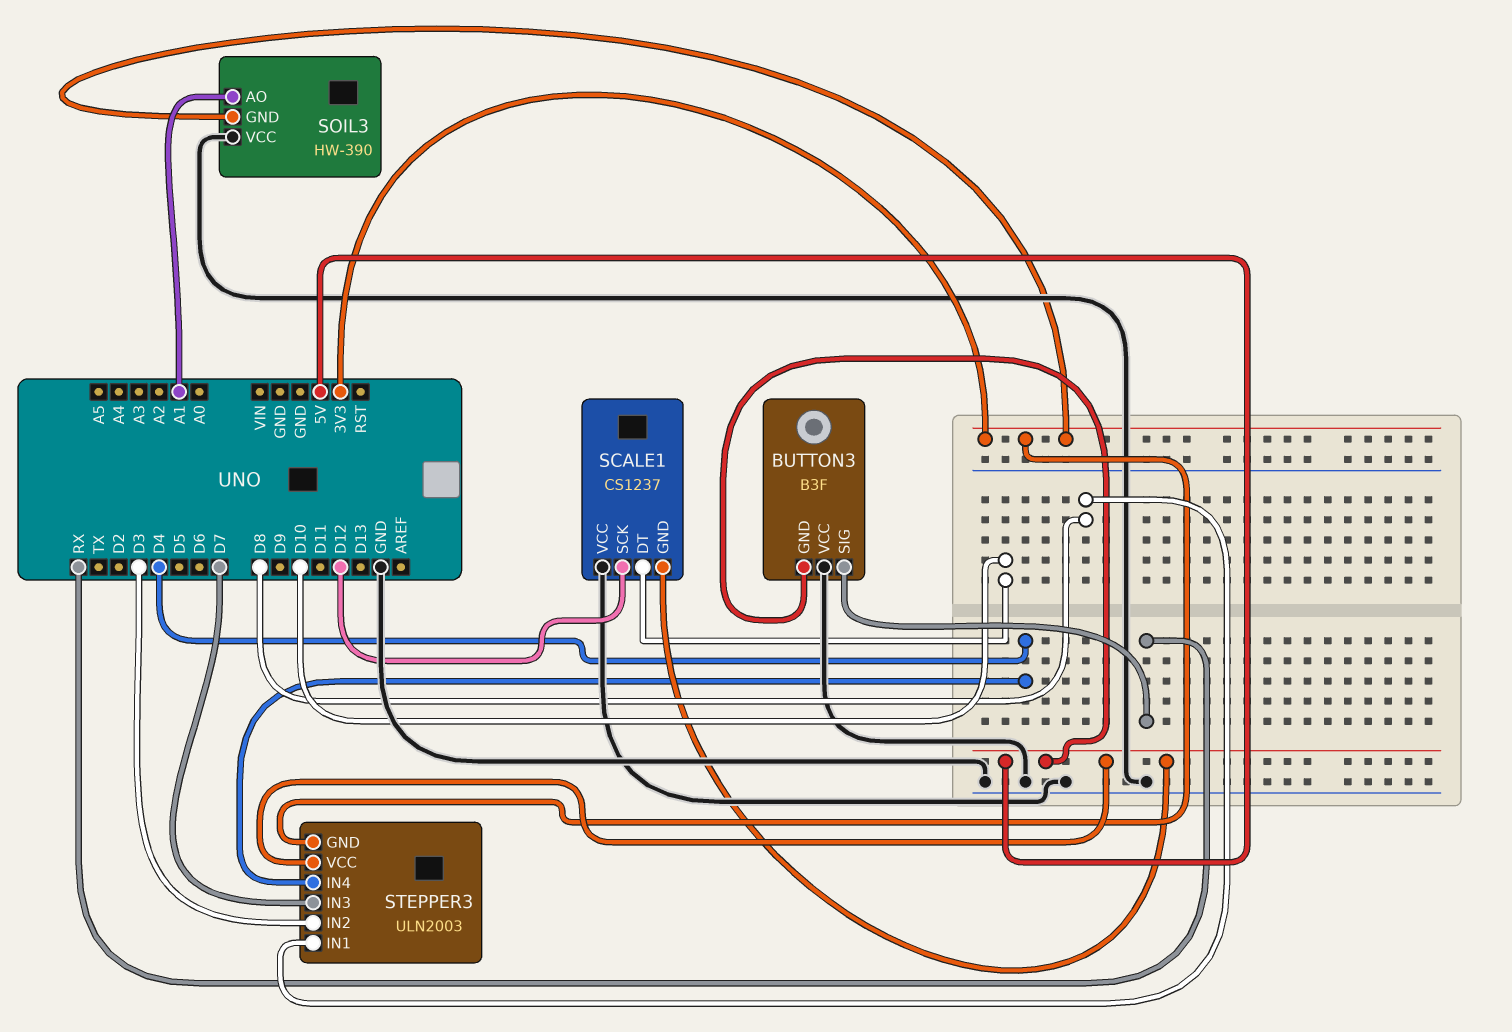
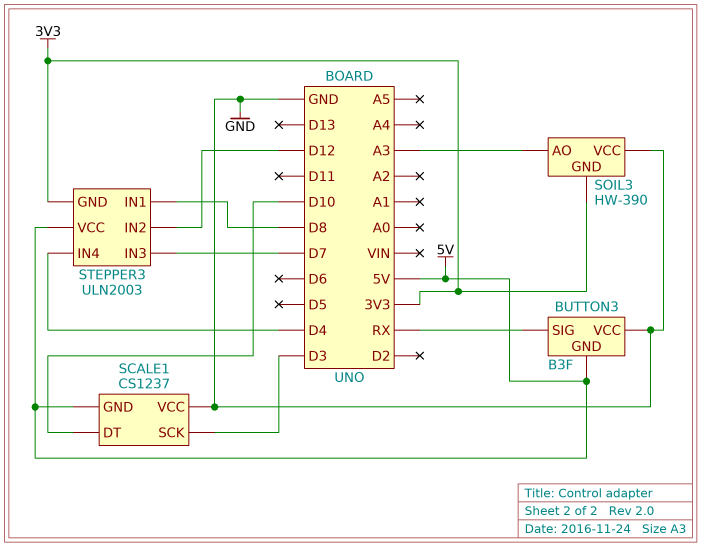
SCALE1 pin SCK: D12 -> D3
SOIL3 pin AO: A1 -> A3
STEPPER3 pin IN2: D3 -> D12

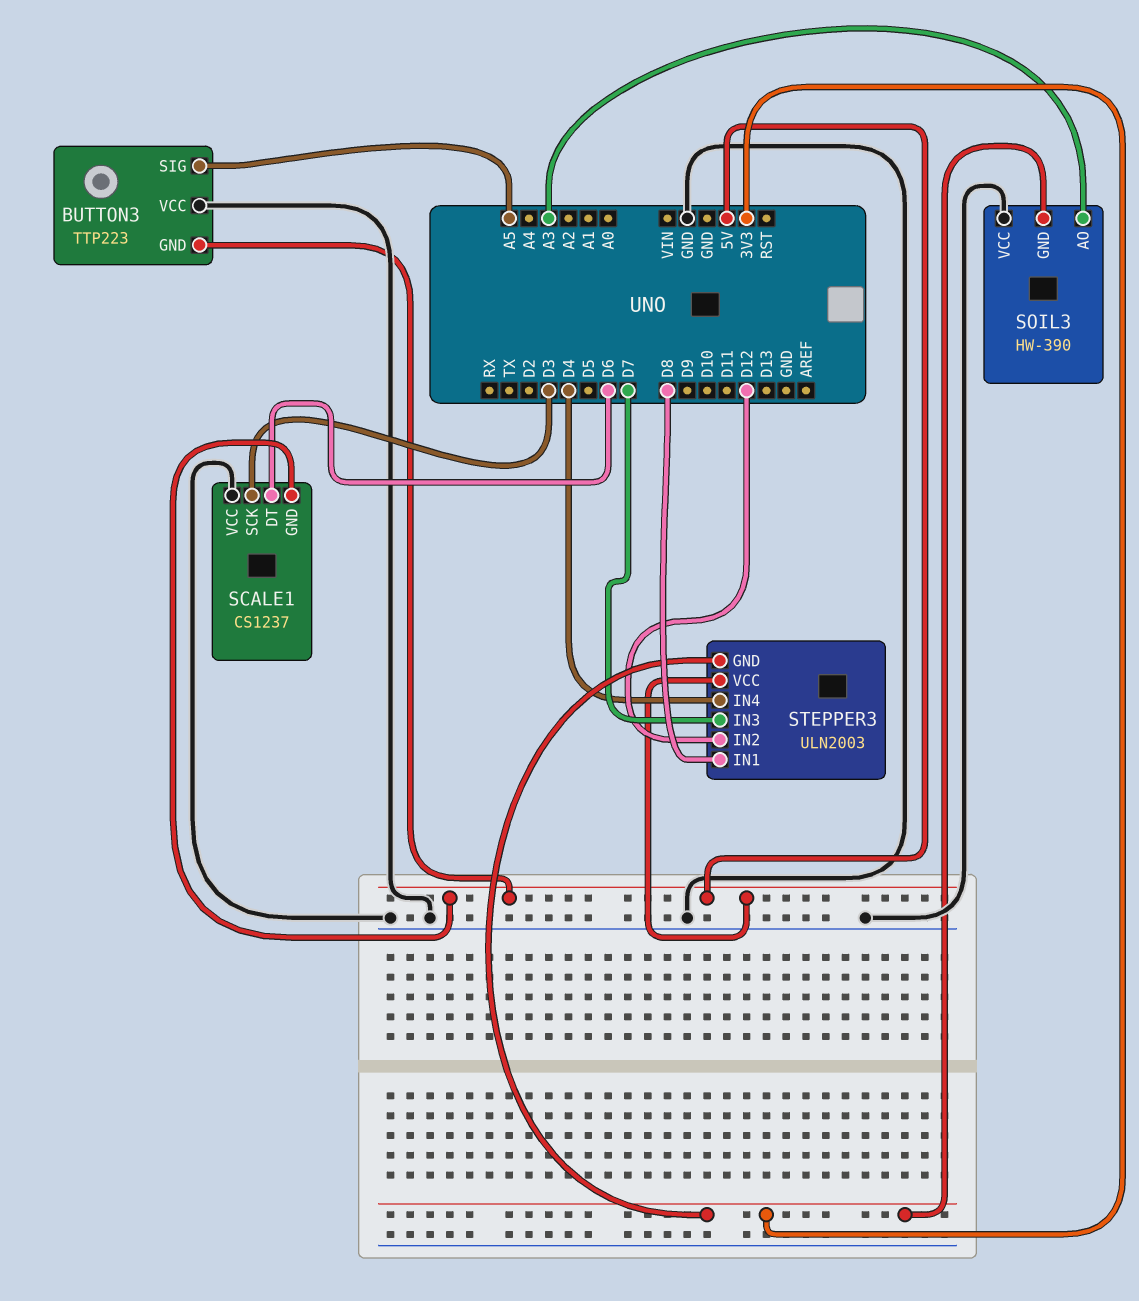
BUTTON3: B3F -> TTP223
BUTTON3 pin SIG: RX -> A5
SCALE1 pin DT: D10 -> D6

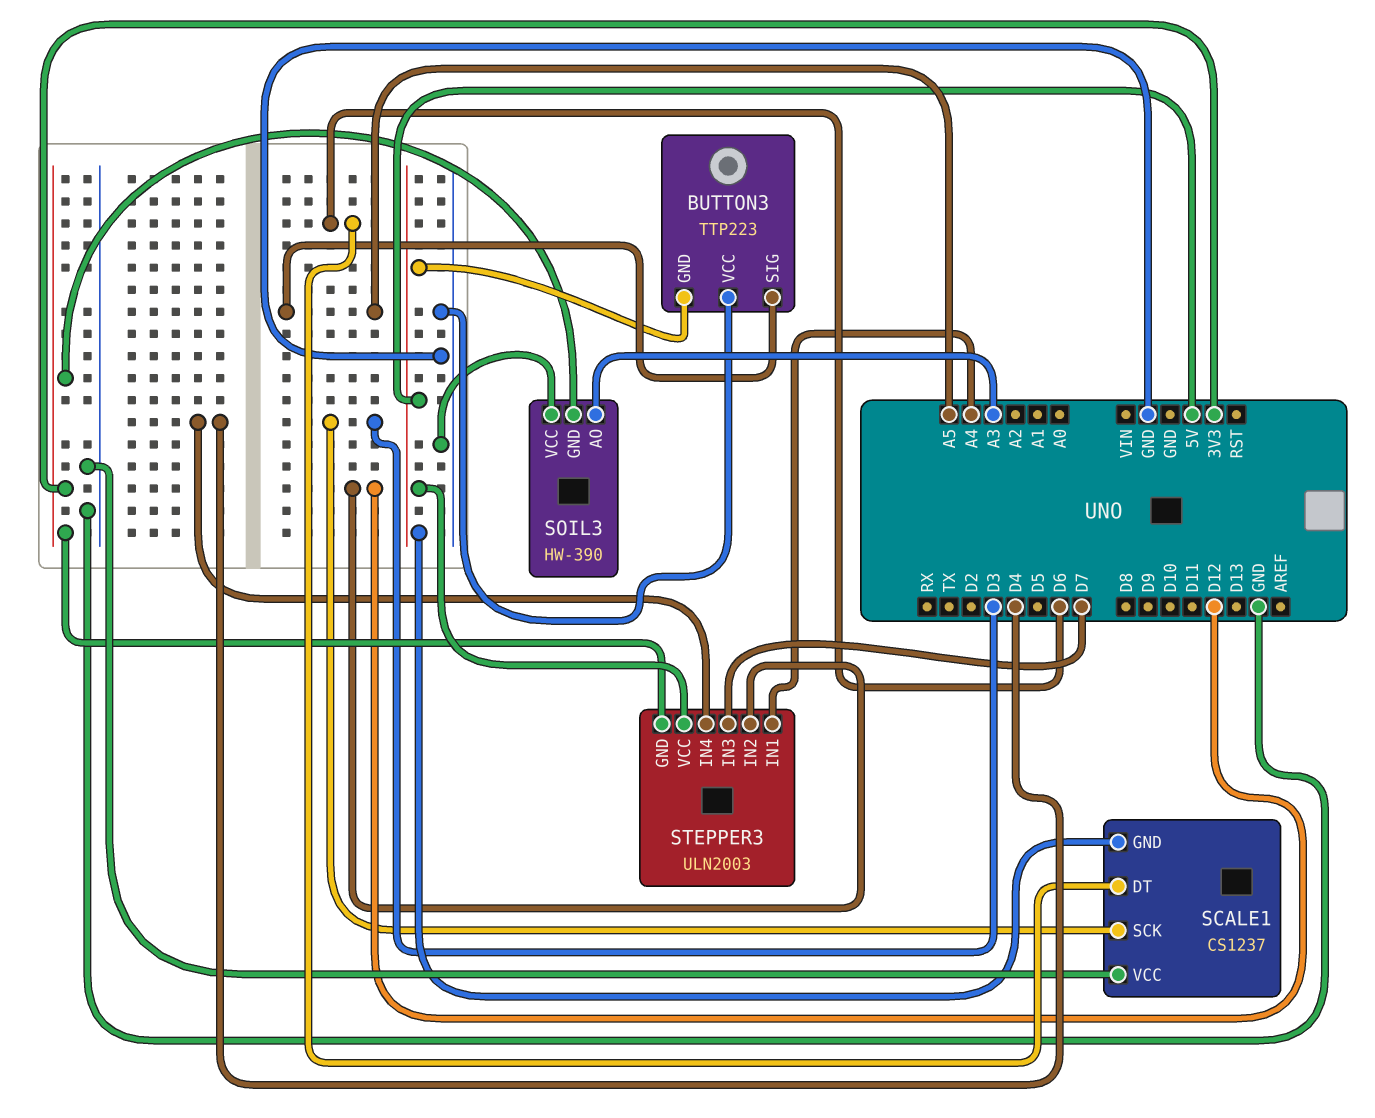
STEPPER3 pin IN1: D8 -> A4

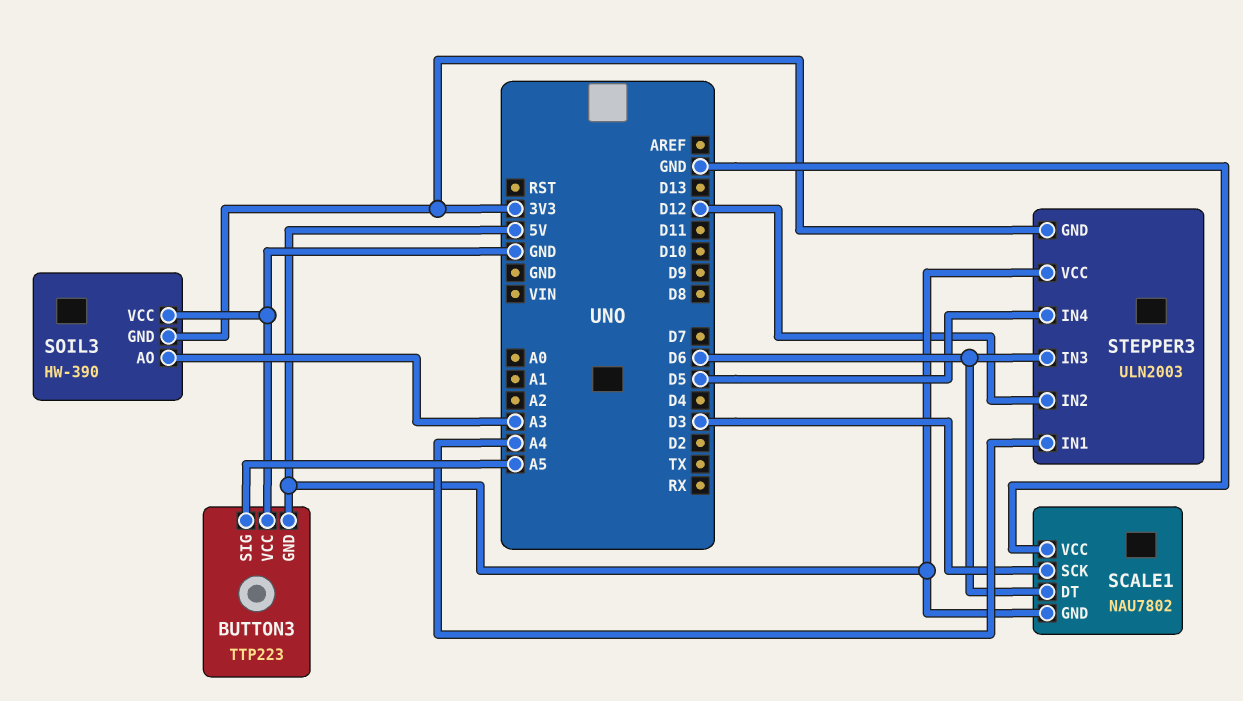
SCALE1: CS1237 -> NAU7802
STEPPER3 pin IN3: D7 -> D6
STEPPER3 pin IN4: D4 -> D5

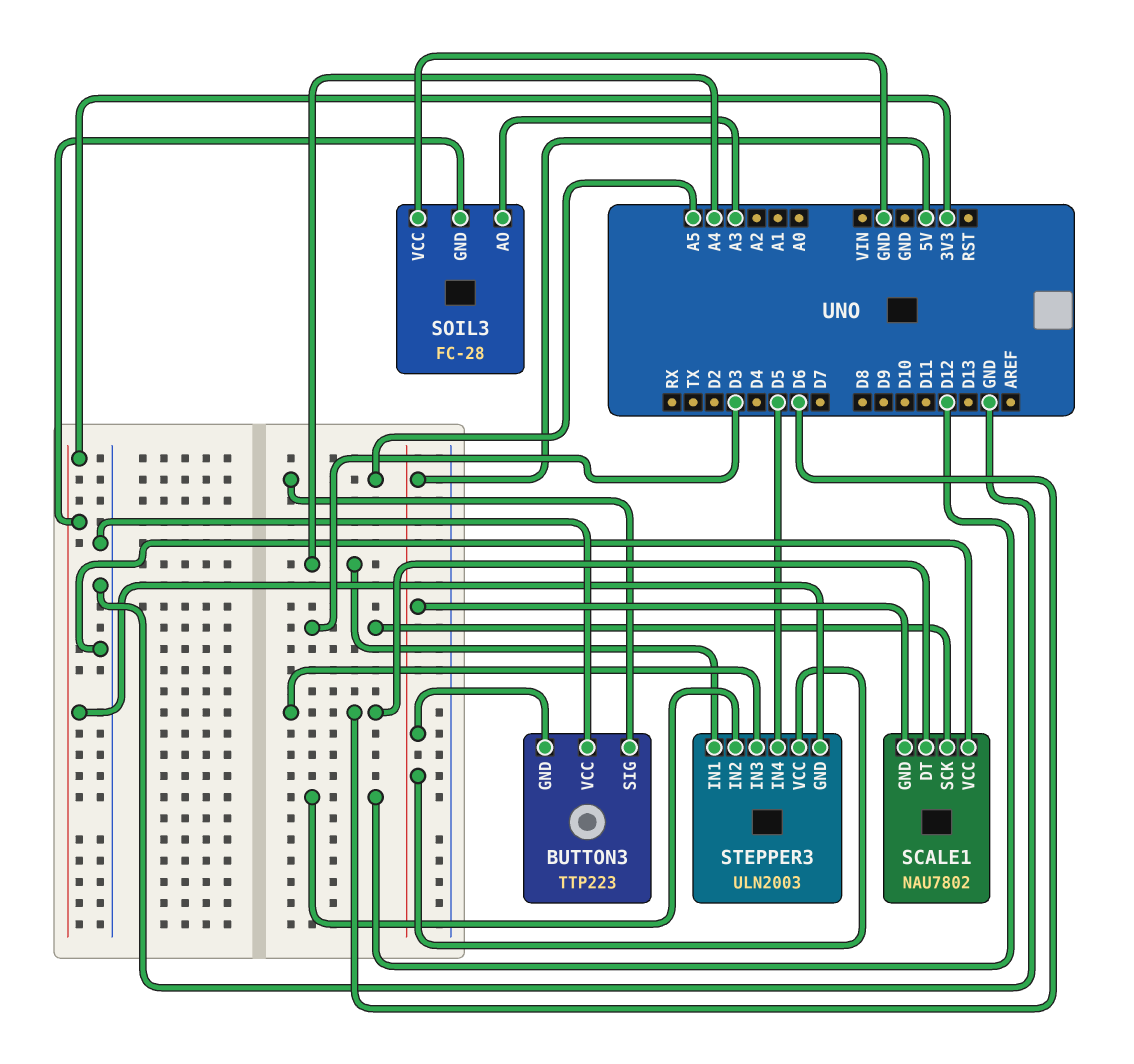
SOIL3: HW-390 -> FC-28

